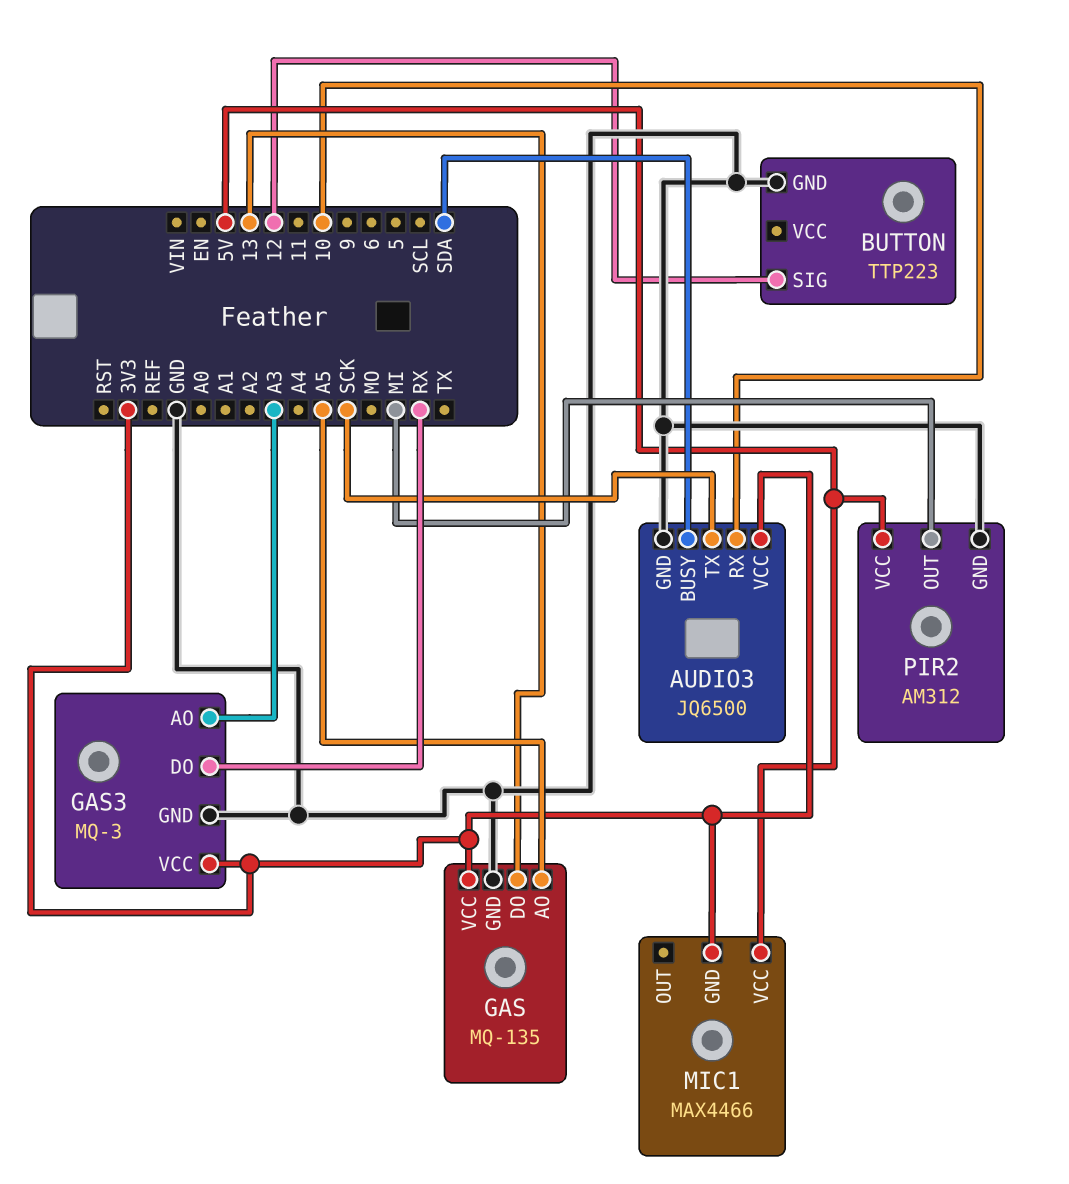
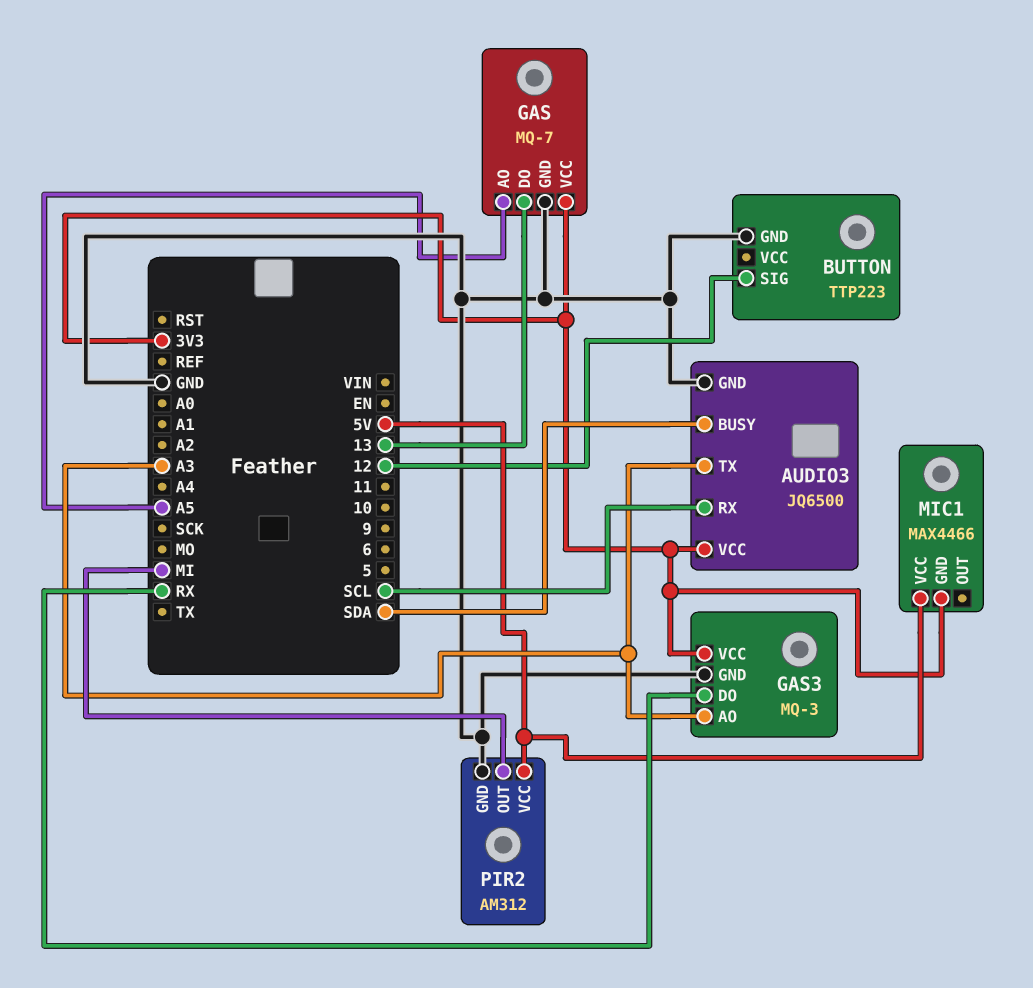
AUDIO3 pin RX: 10 -> SCL
AUDIO3 pin TX: SCK -> A3
GAS: MQ-135 -> MQ-7

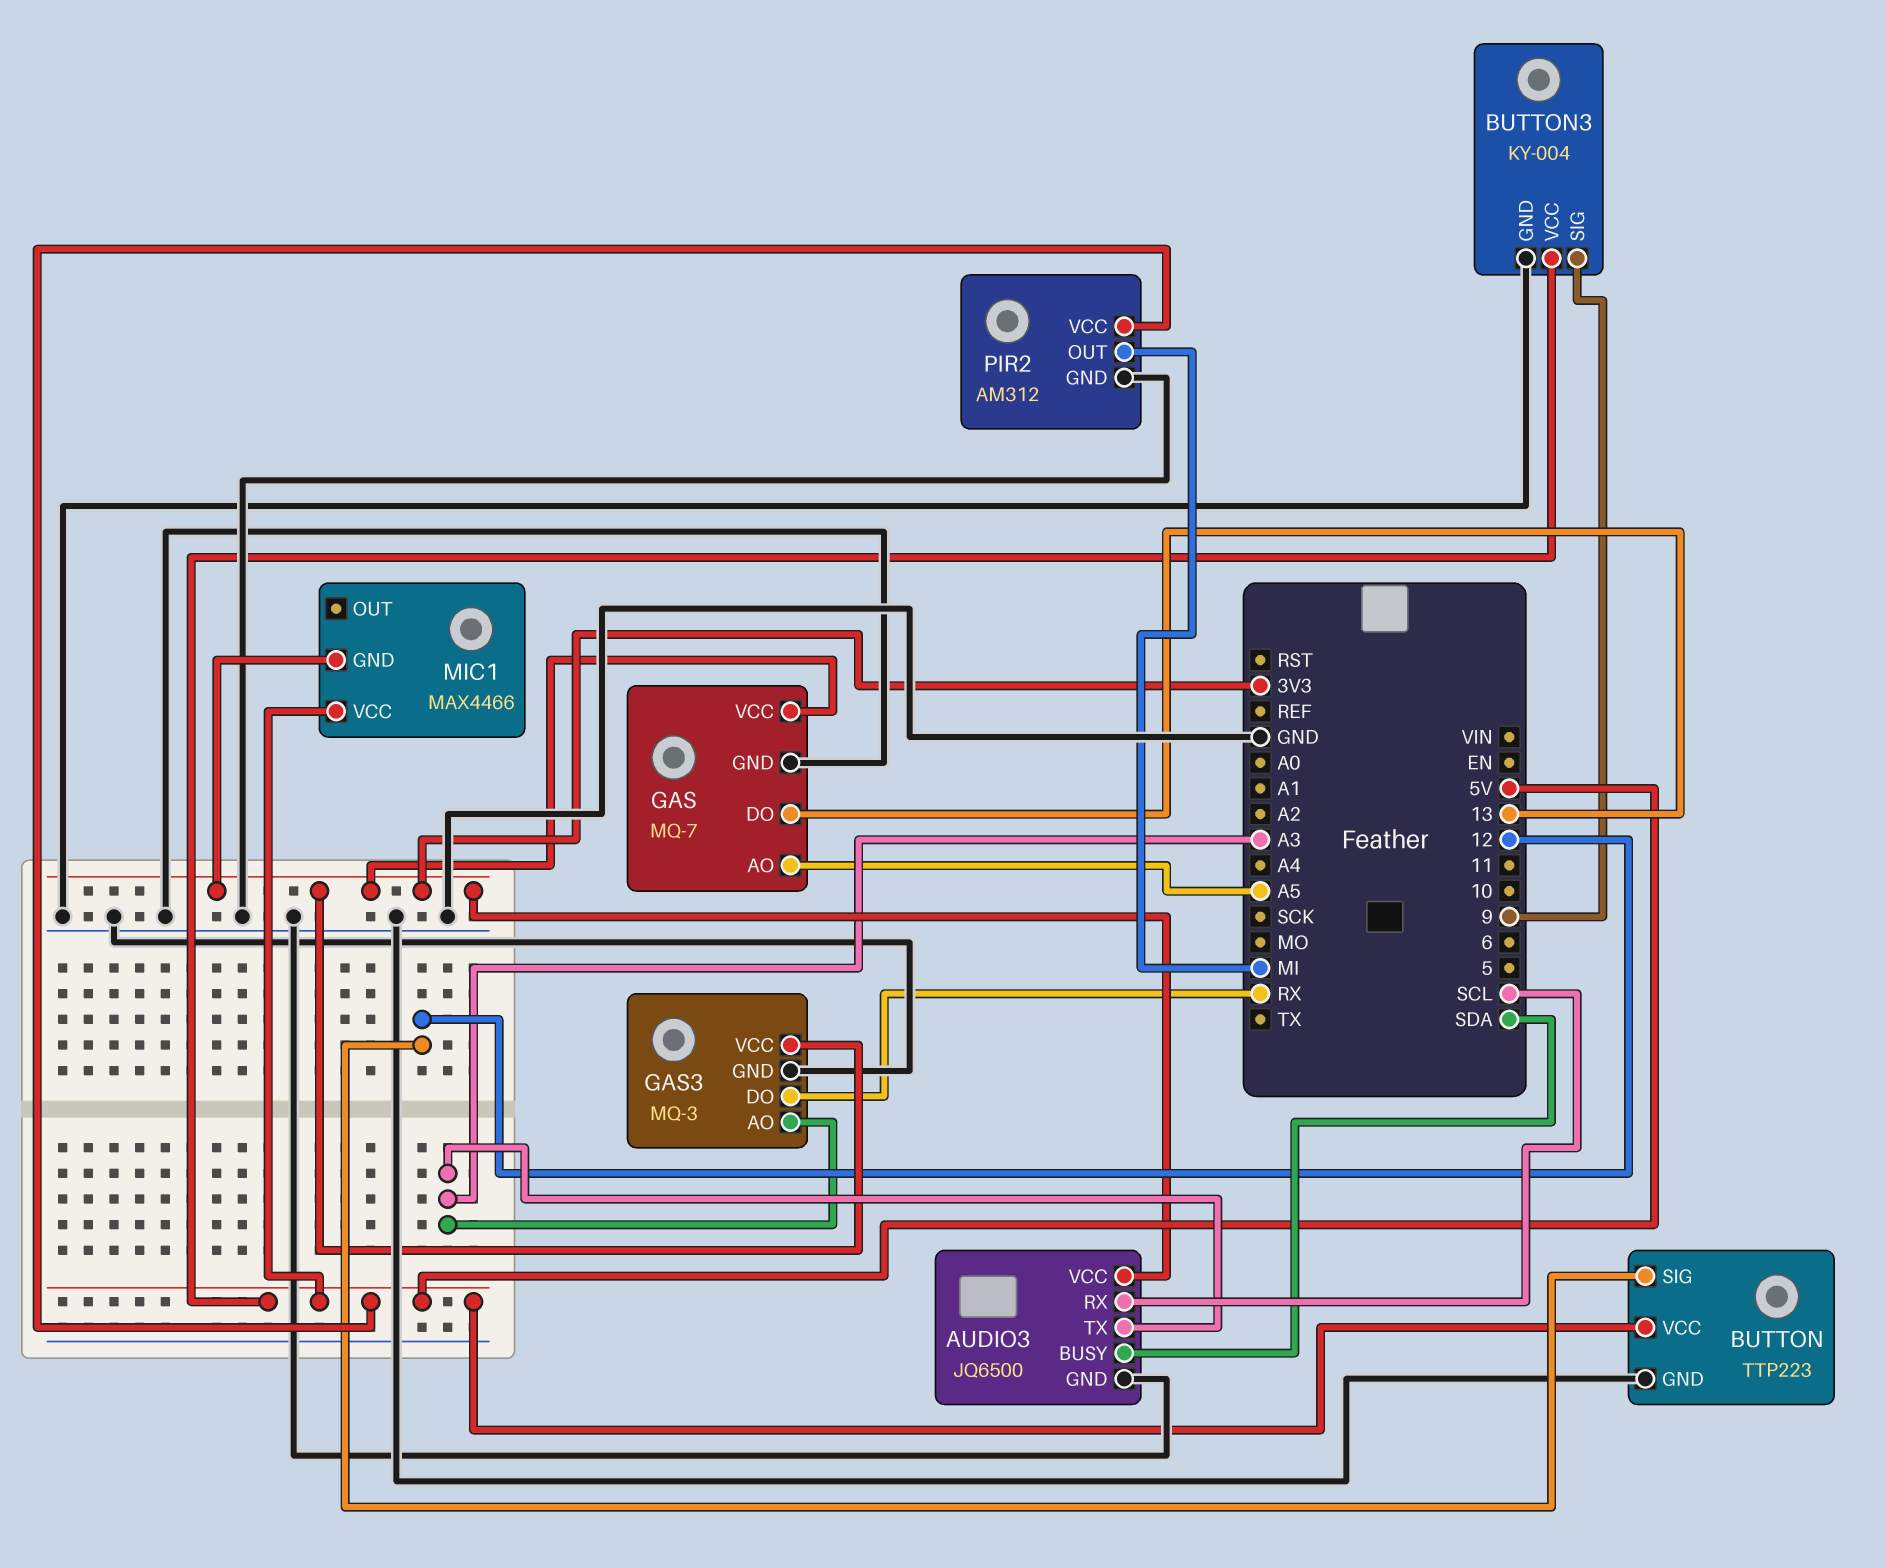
BUTTON pin VCC: none -> 5V
BUTTON3: none -> KY-004
BUTTON3 pin GND: none -> GND
BUTTON3 pin SIG: none -> 9
BUTTON3 pin VCC: none -> 5V

